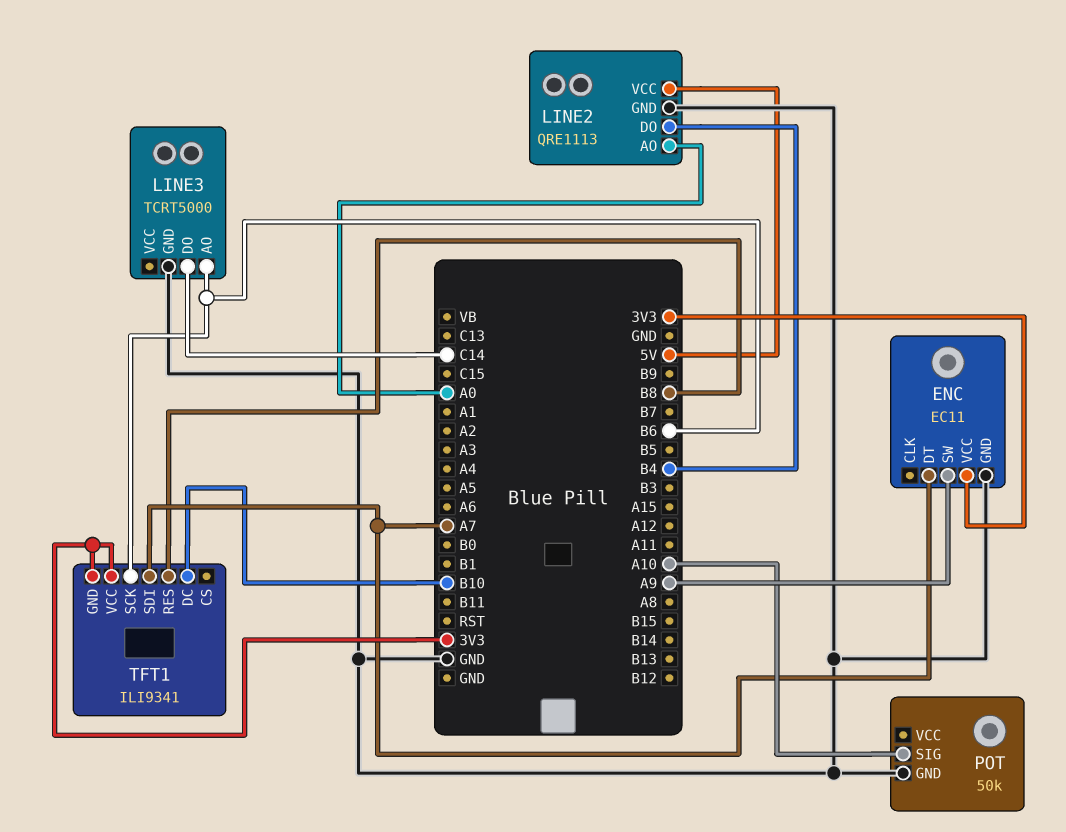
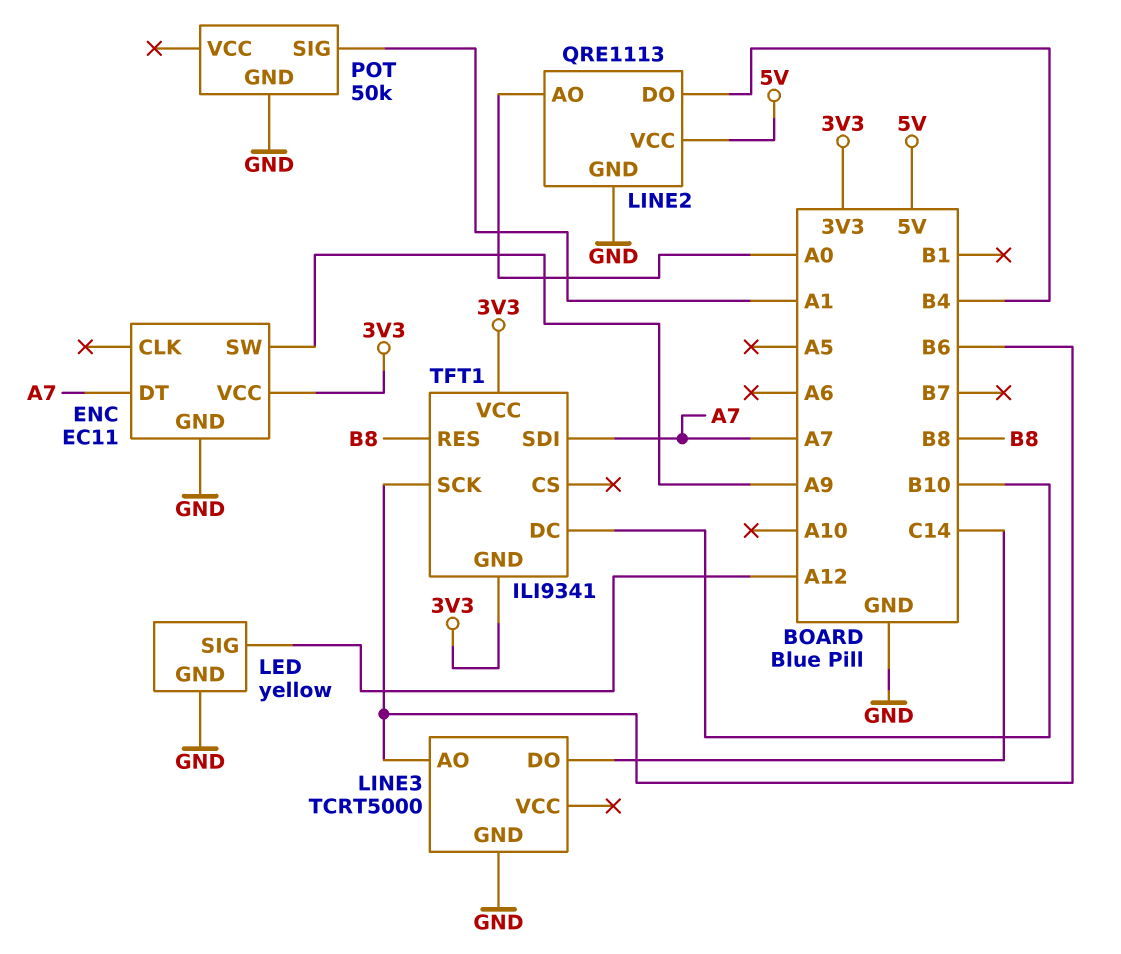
LED: none -> yellow
LED pin GND: none -> GND
LED pin SIG: none -> A12
POT pin SIG: A10 -> A1

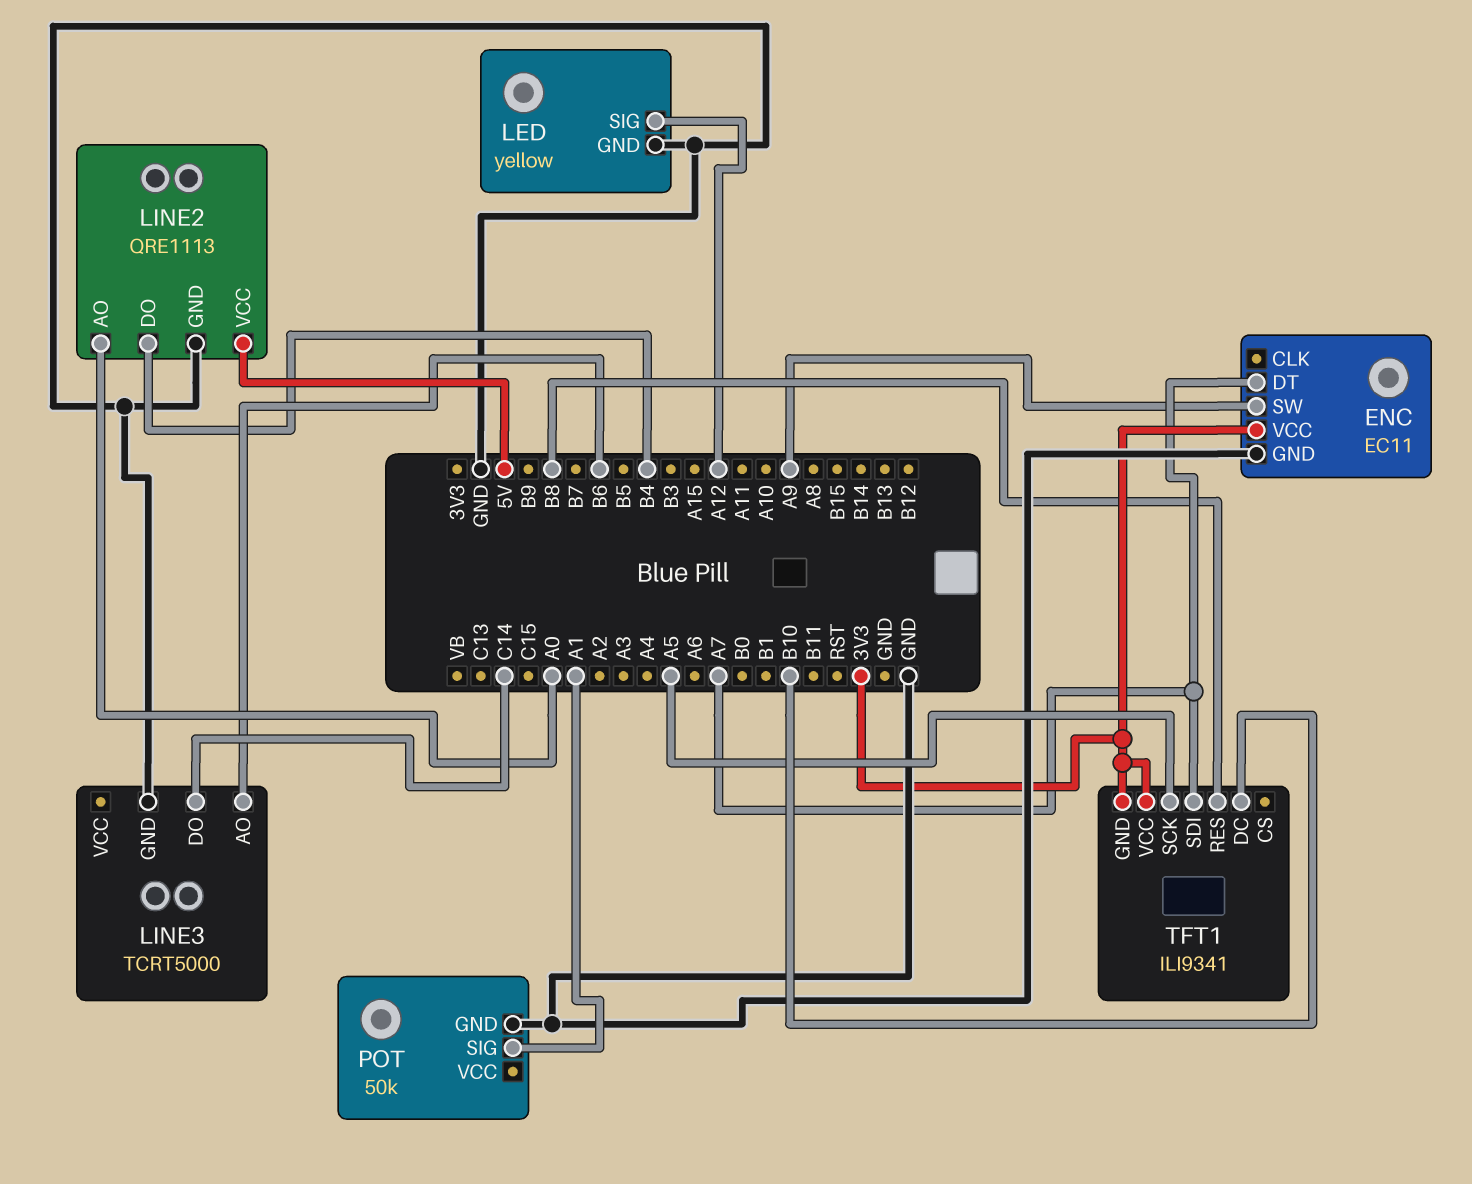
TFT1 pin SCK: B6 -> A5

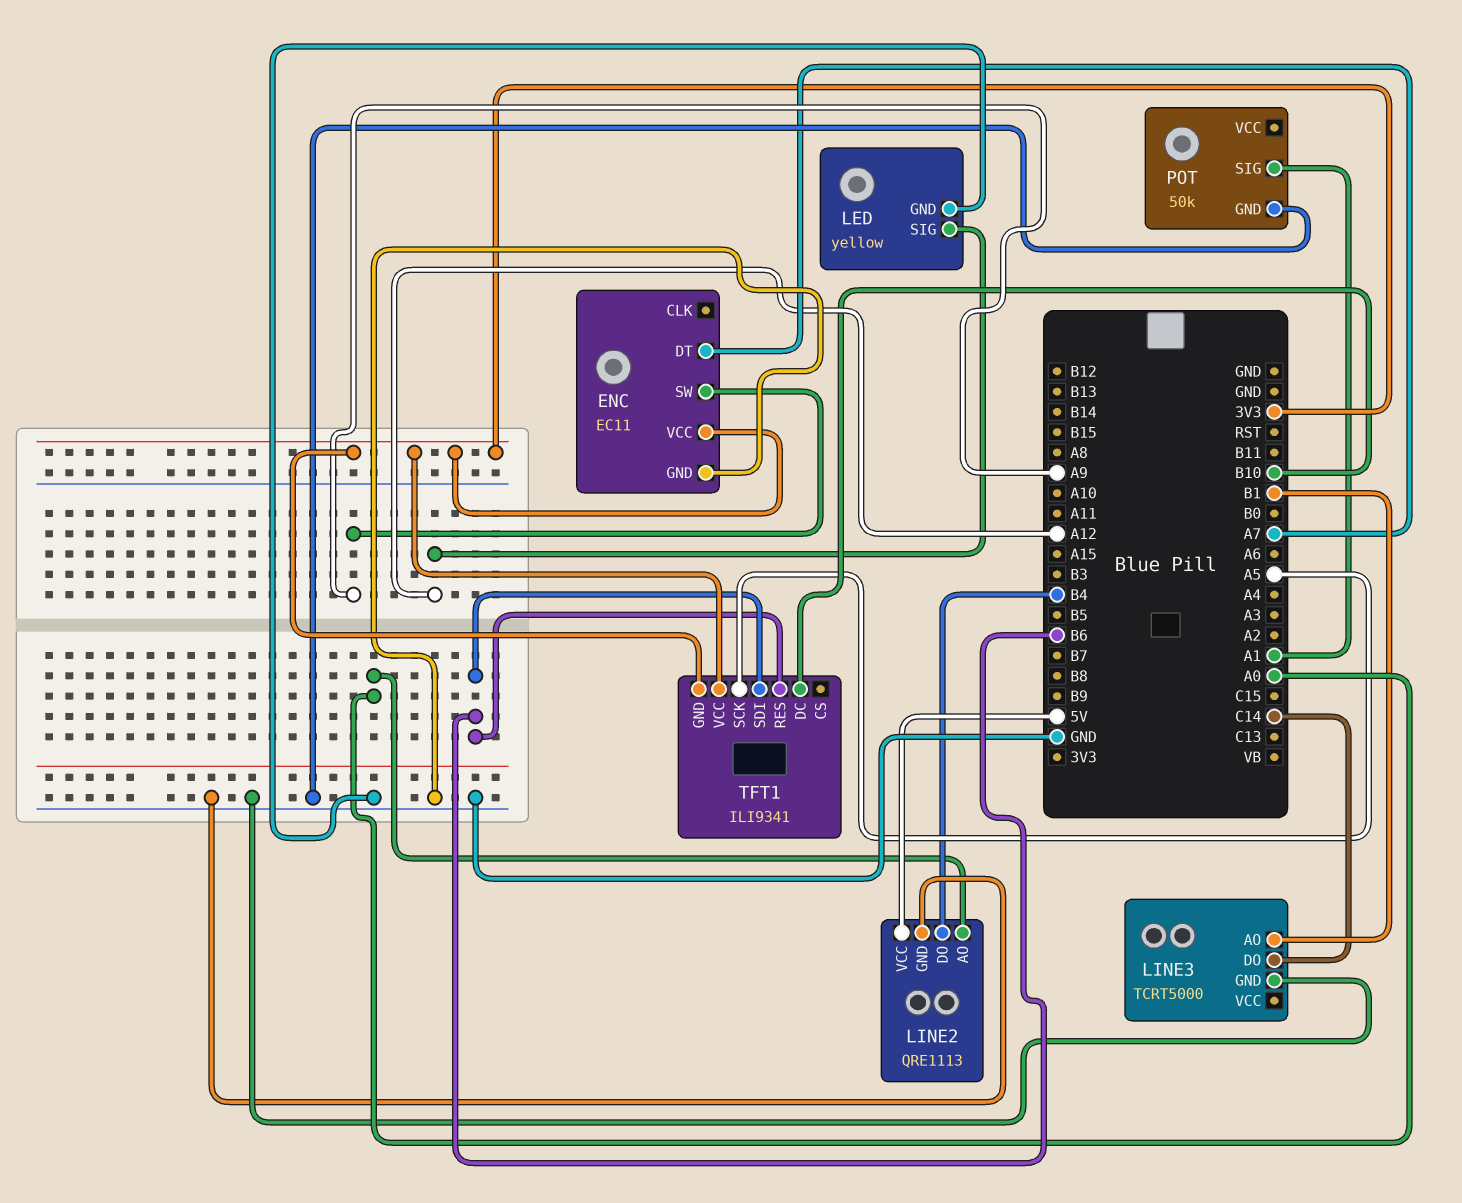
LINE3 pin AO: B6 -> B1
TFT1 pin RES: B8 -> B6
TFT1 pin SDI: A7 -> B6

